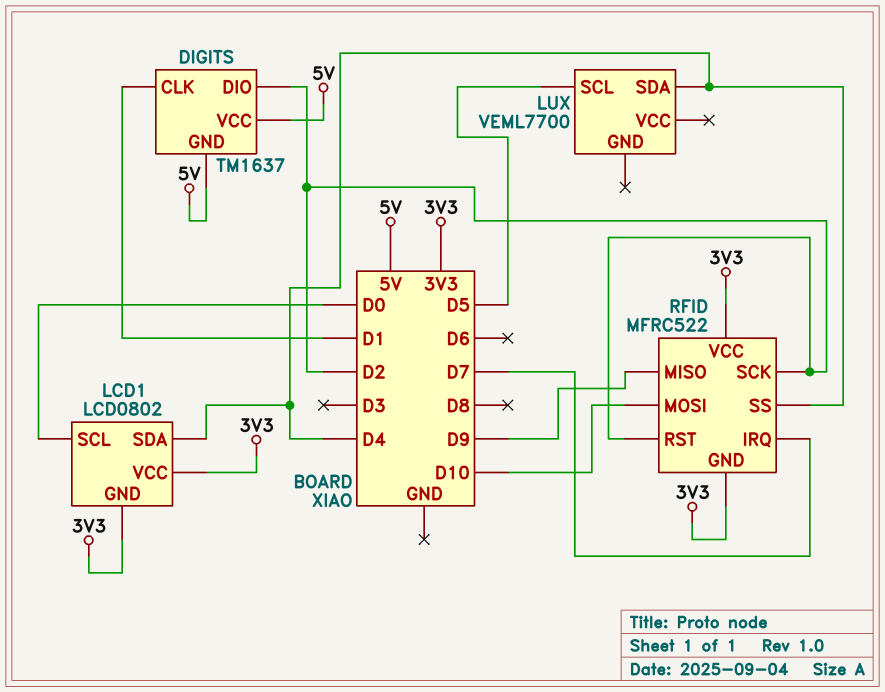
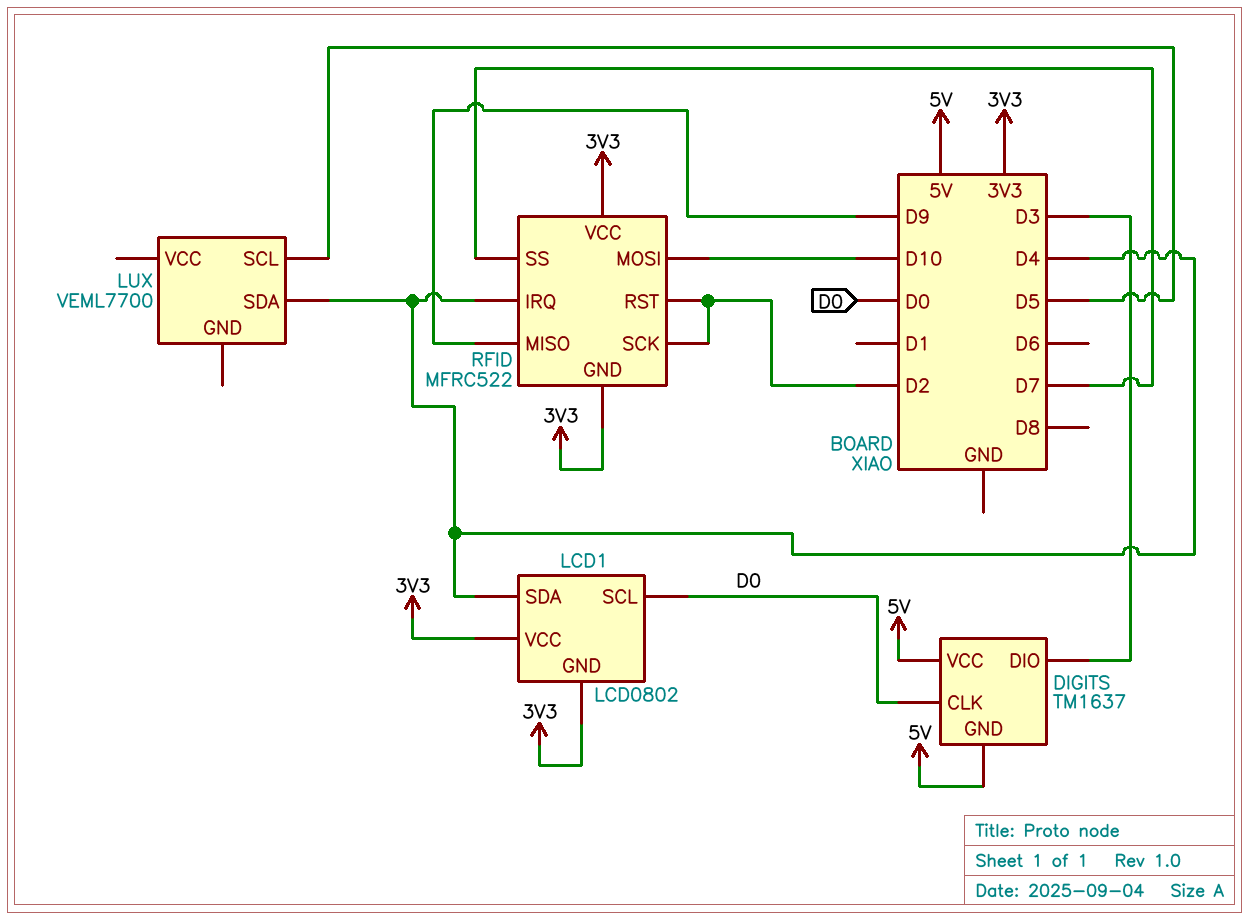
DIGITS pin CLK: D1 -> D0
DIGITS pin DIO: D2 -> D3
RFID pin IRQ: D7 -> D4
RFID pin SS: D4 -> D7

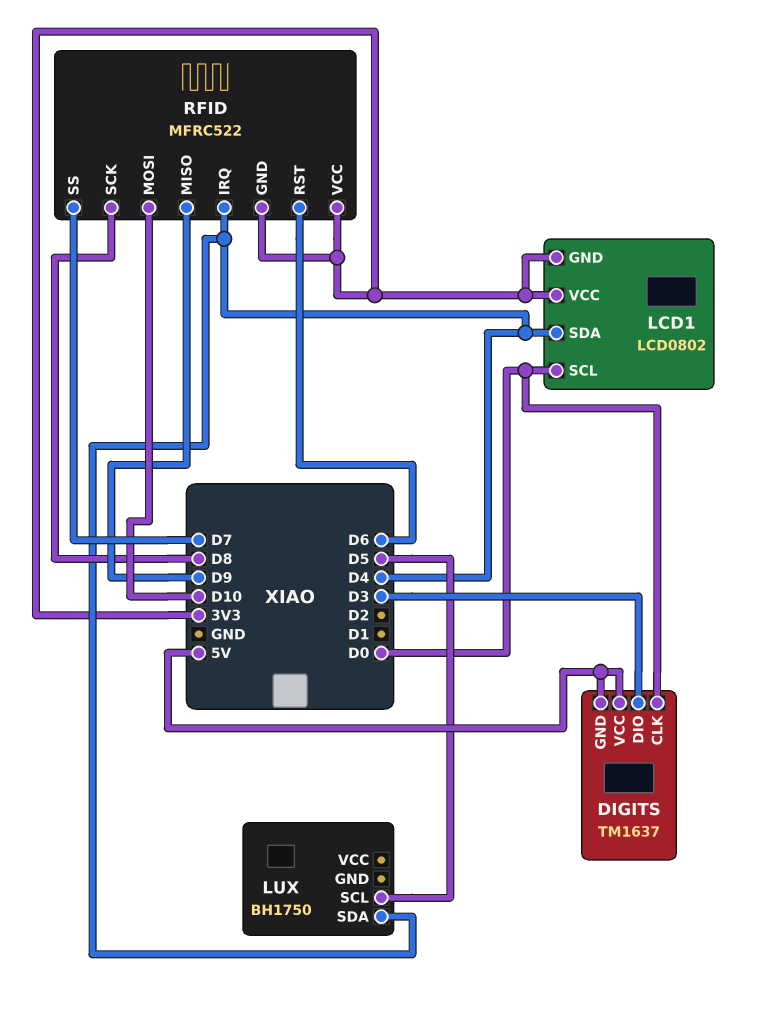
LUX: VEML7700 -> BH1750
RFID pin RST: D2 -> D6
RFID pin SCK: D2 -> D8

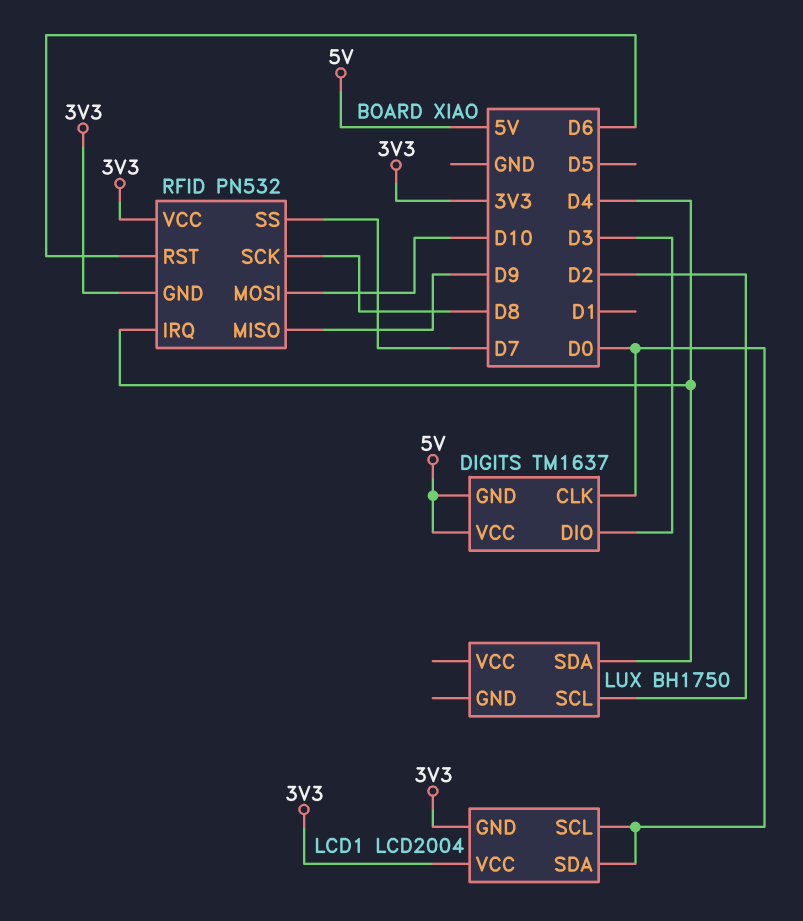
LCD1: LCD0802 -> LCD2004
LCD1 pin SDA: D4 -> D0
LUX pin SCL: D5 -> D2
RFID: MFRC522 -> PN532

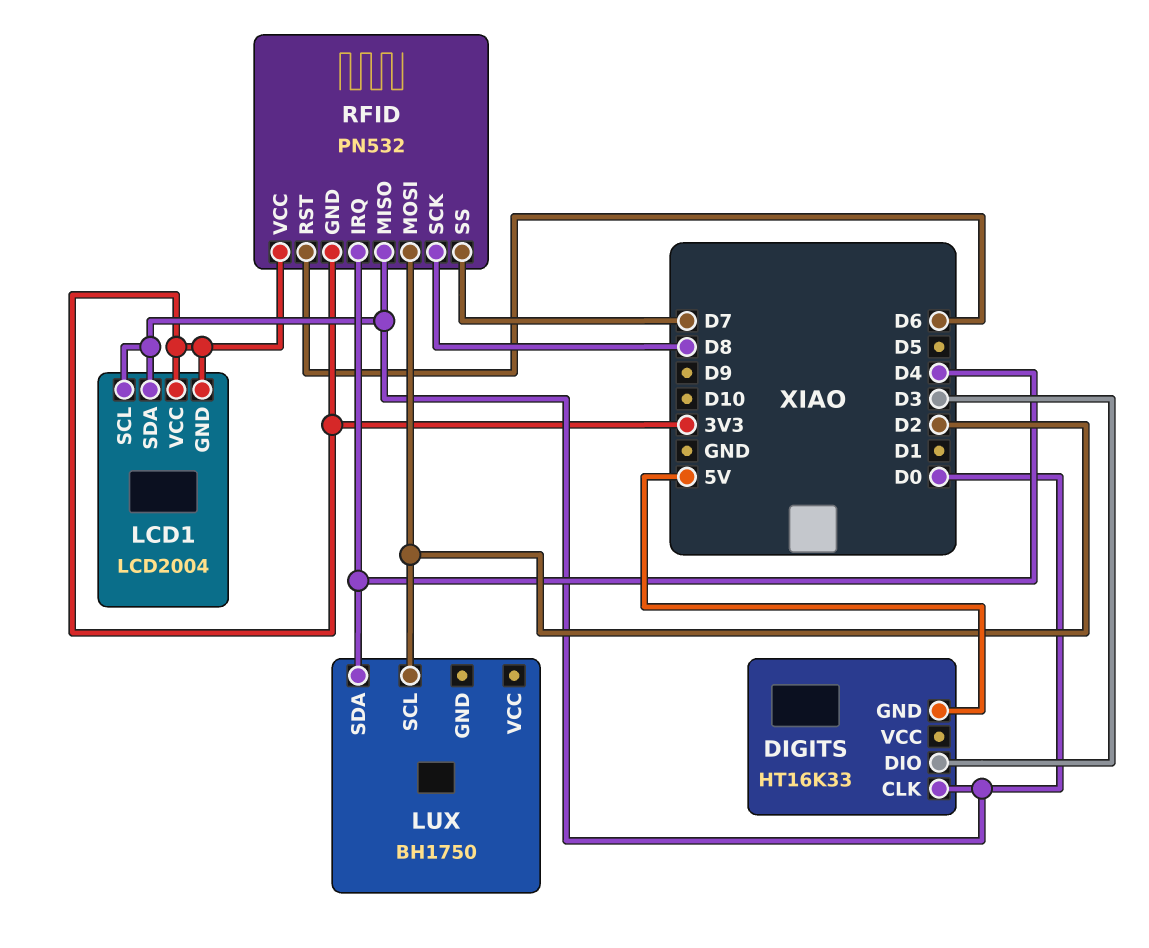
DIGITS: TM1637 -> HT16K33
DIGITS pin VCC: 5V -> none
RFID pin MISO: D9 -> D0
RFID pin MOSI: D10 -> D2

